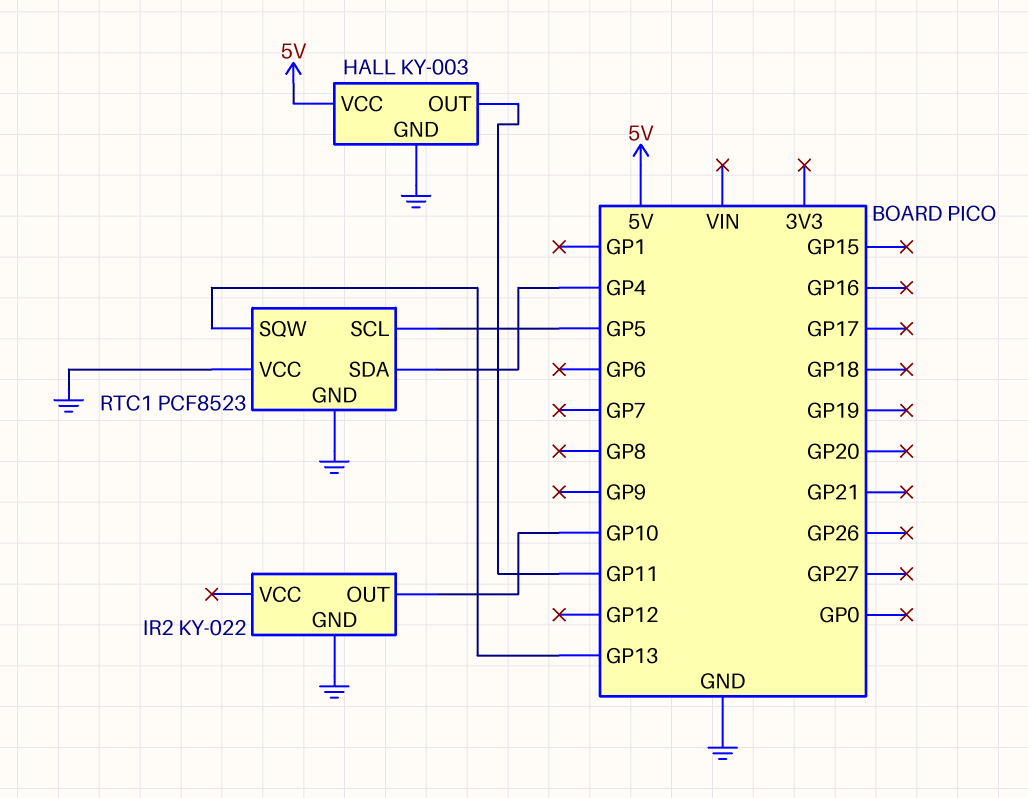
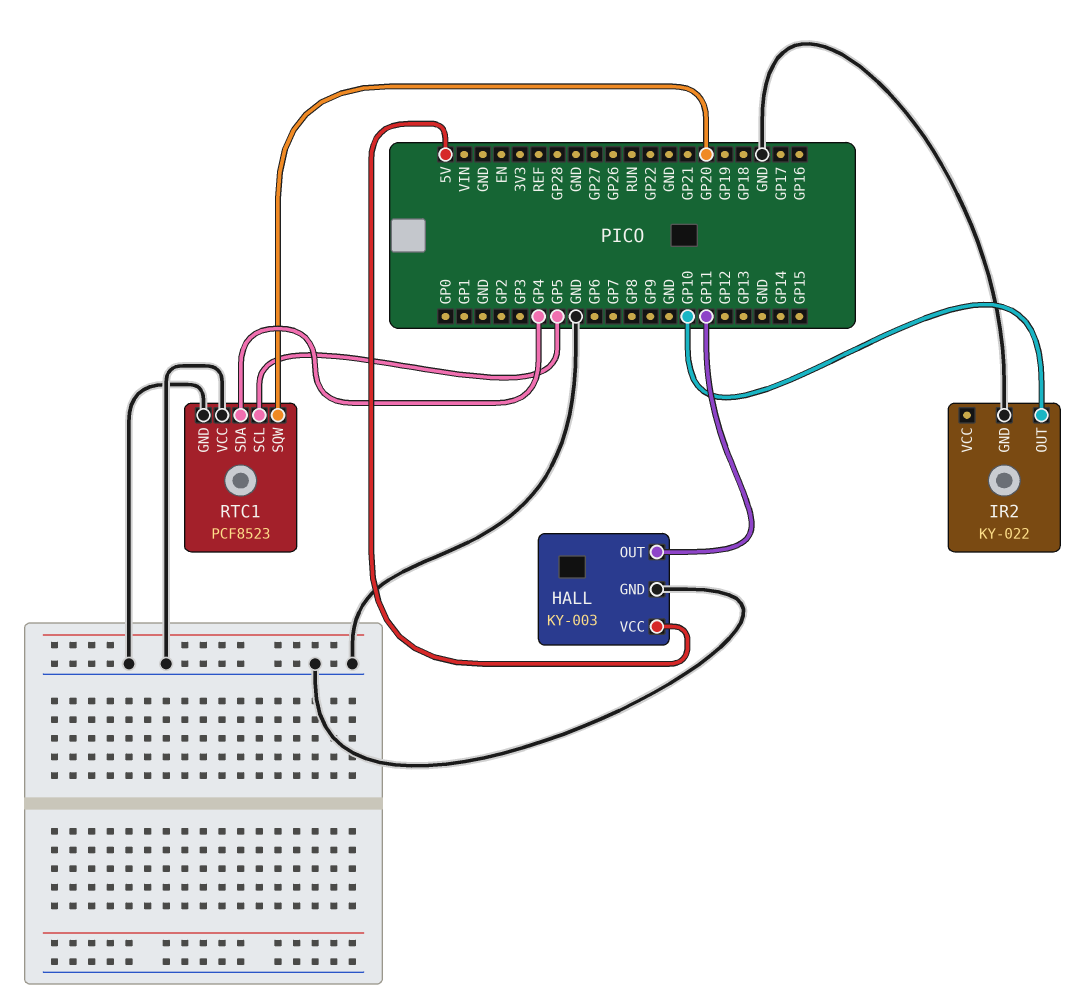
RTC1 pin SQW: GP13 -> GP20

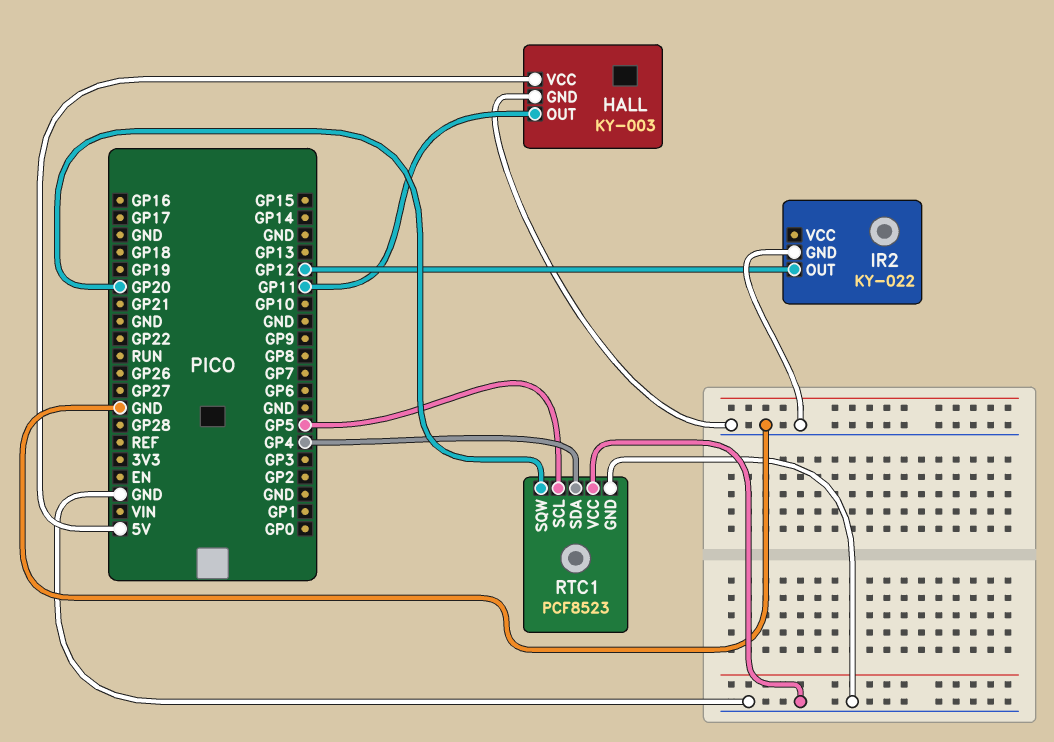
IR2 pin OUT: GP10 -> GP12

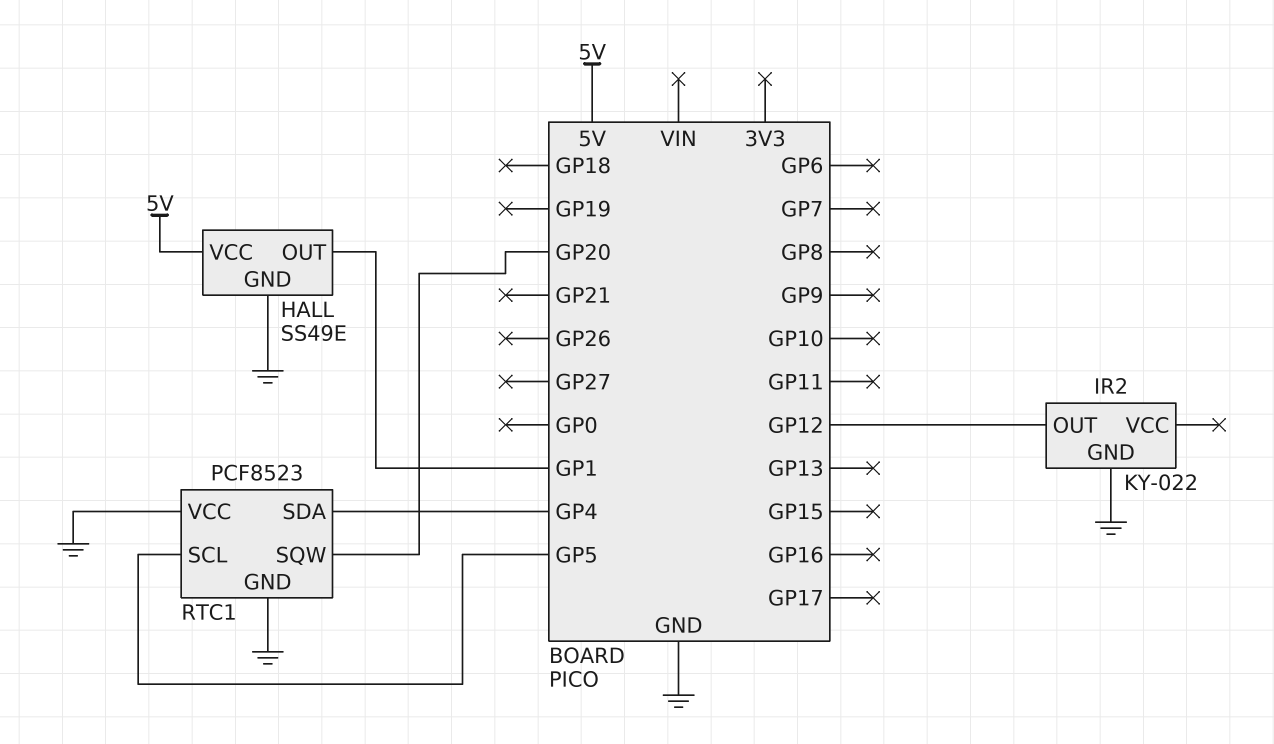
HALL: KY-003 -> SS49E
HALL pin OUT: GP11 -> GP1

